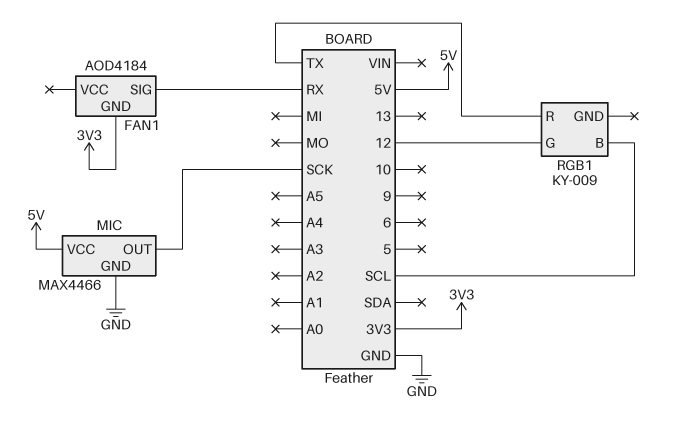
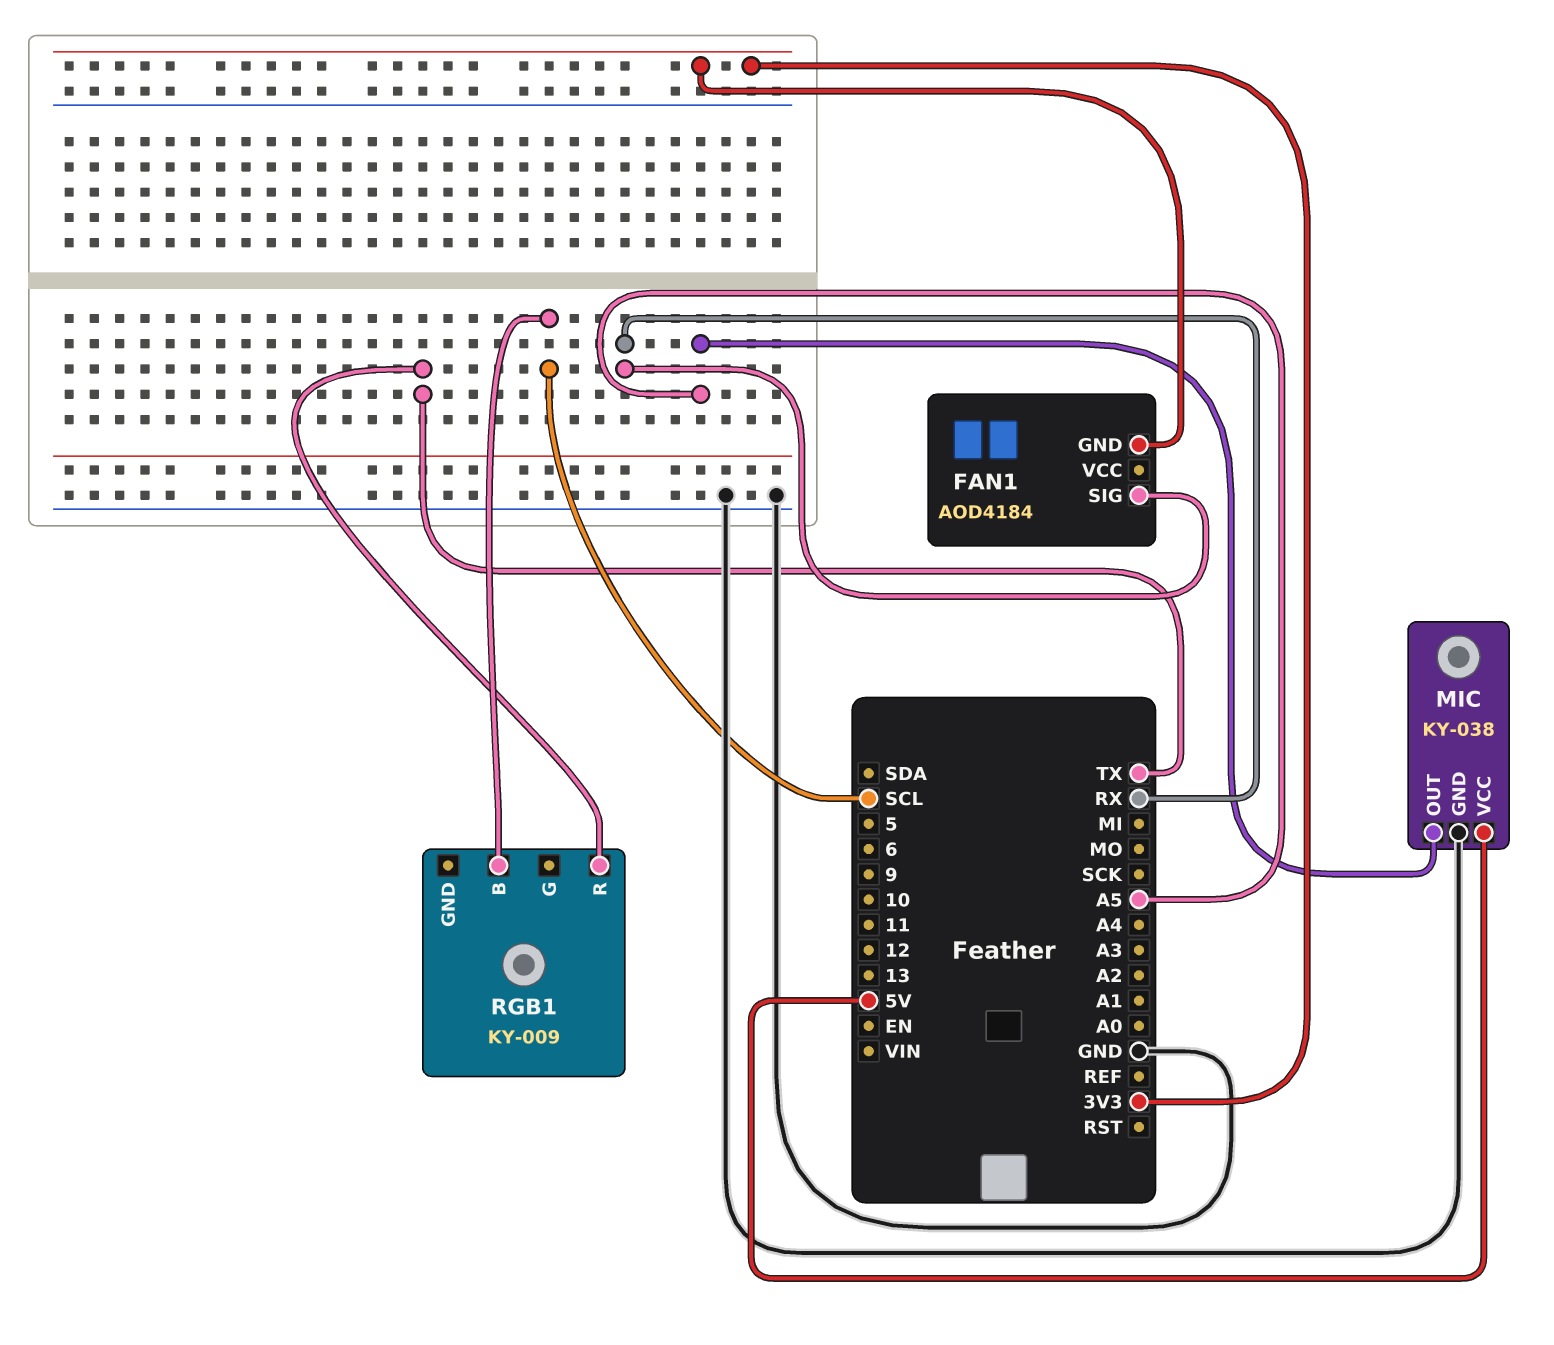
MIC: MAX4466 -> KY-038
MIC pin OUT: SCK -> A5
RGB1 pin G: 12 -> none

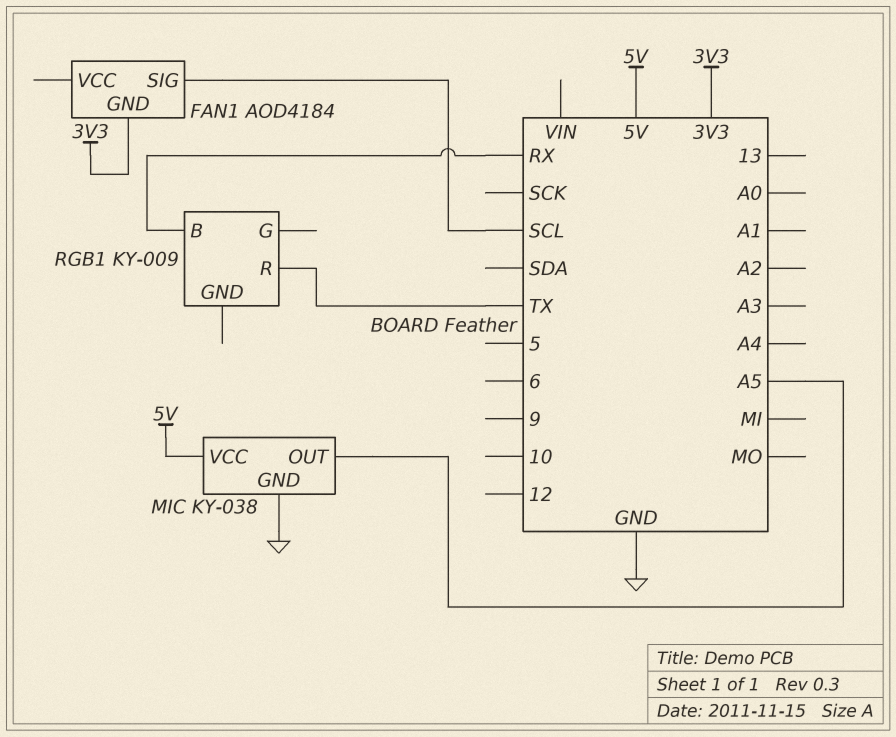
FAN1 pin SIG: RX -> SCL
RGB1 pin B: SCL -> RX

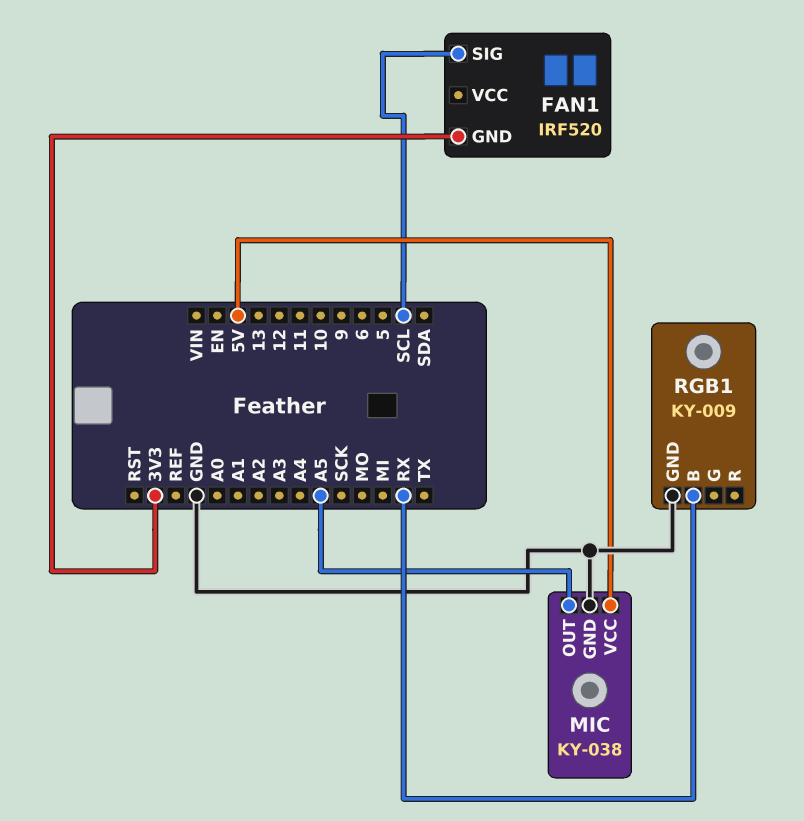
FAN1: AOD4184 -> IRF520
RGB1 pin GND: none -> GND
RGB1 pin R: TX -> none

